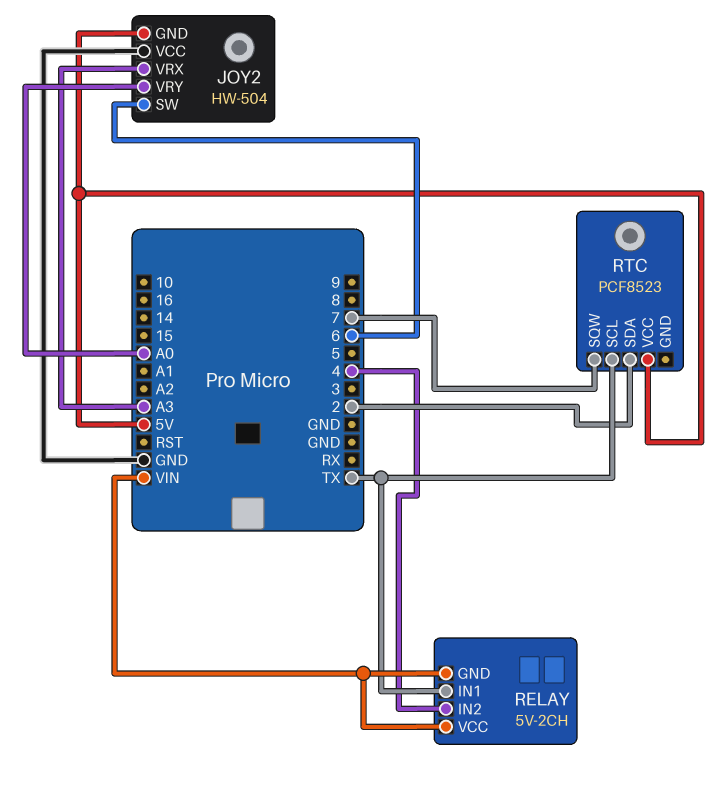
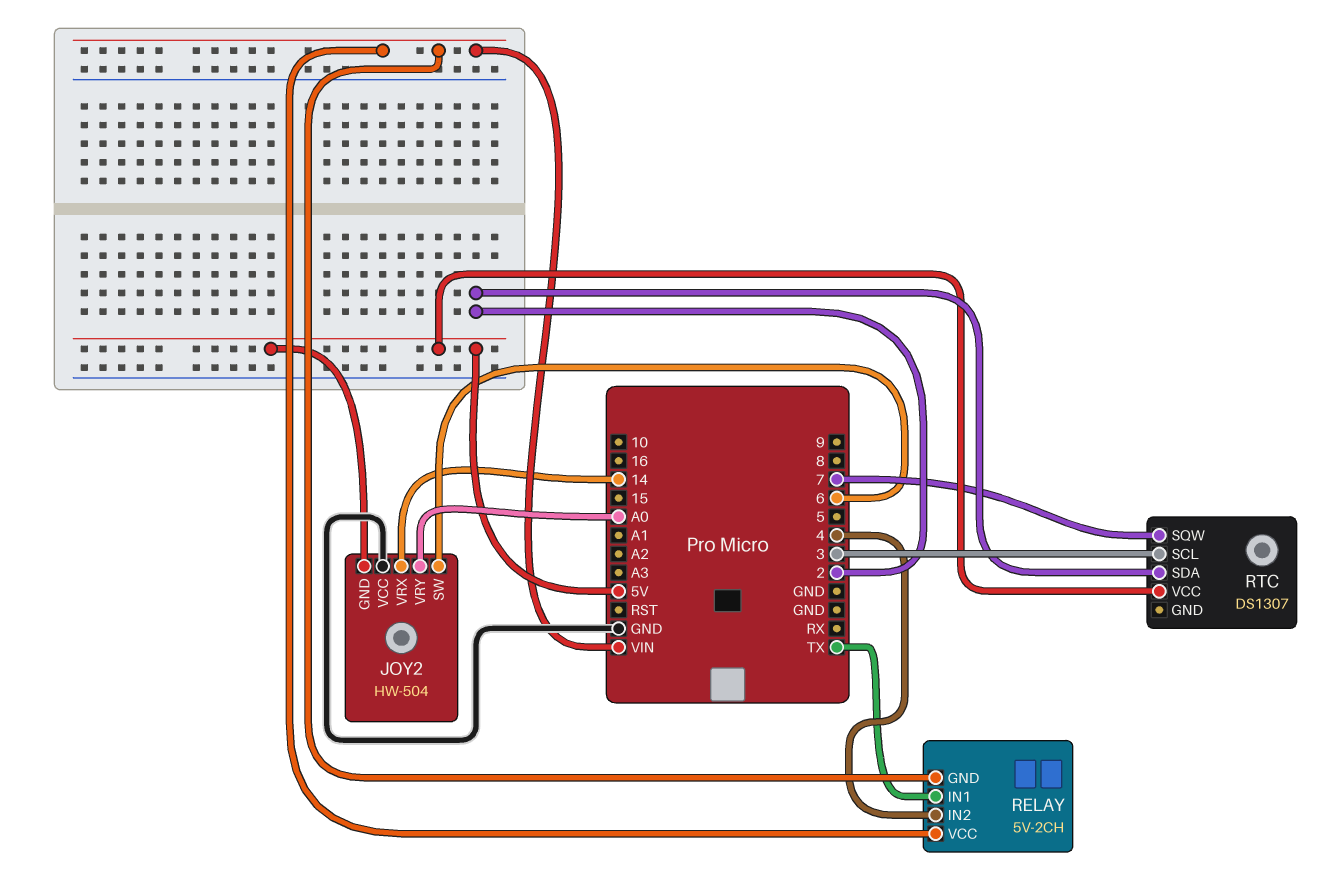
JOY2 pin VRX: A3 -> 14
RTC: PCF8523 -> DS1307
RTC pin SCL: TX -> 3

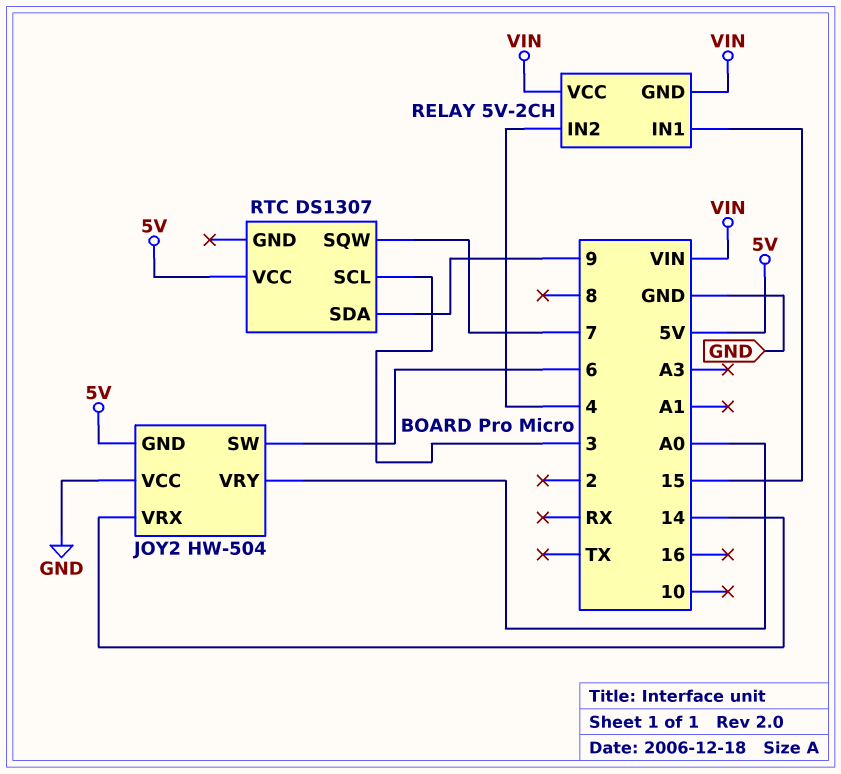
RELAY pin IN1: TX -> 15
RTC pin SDA: 2 -> 9

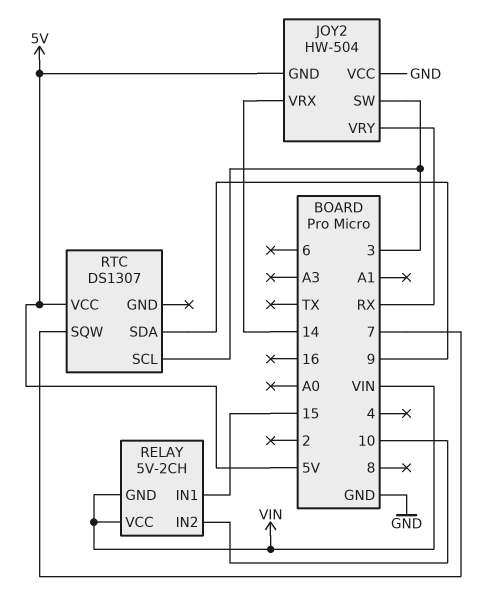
JOY2 pin SW: 6 -> 3
JOY2 pin VRY: A0 -> RX
RELAY pin IN2: 4 -> 10

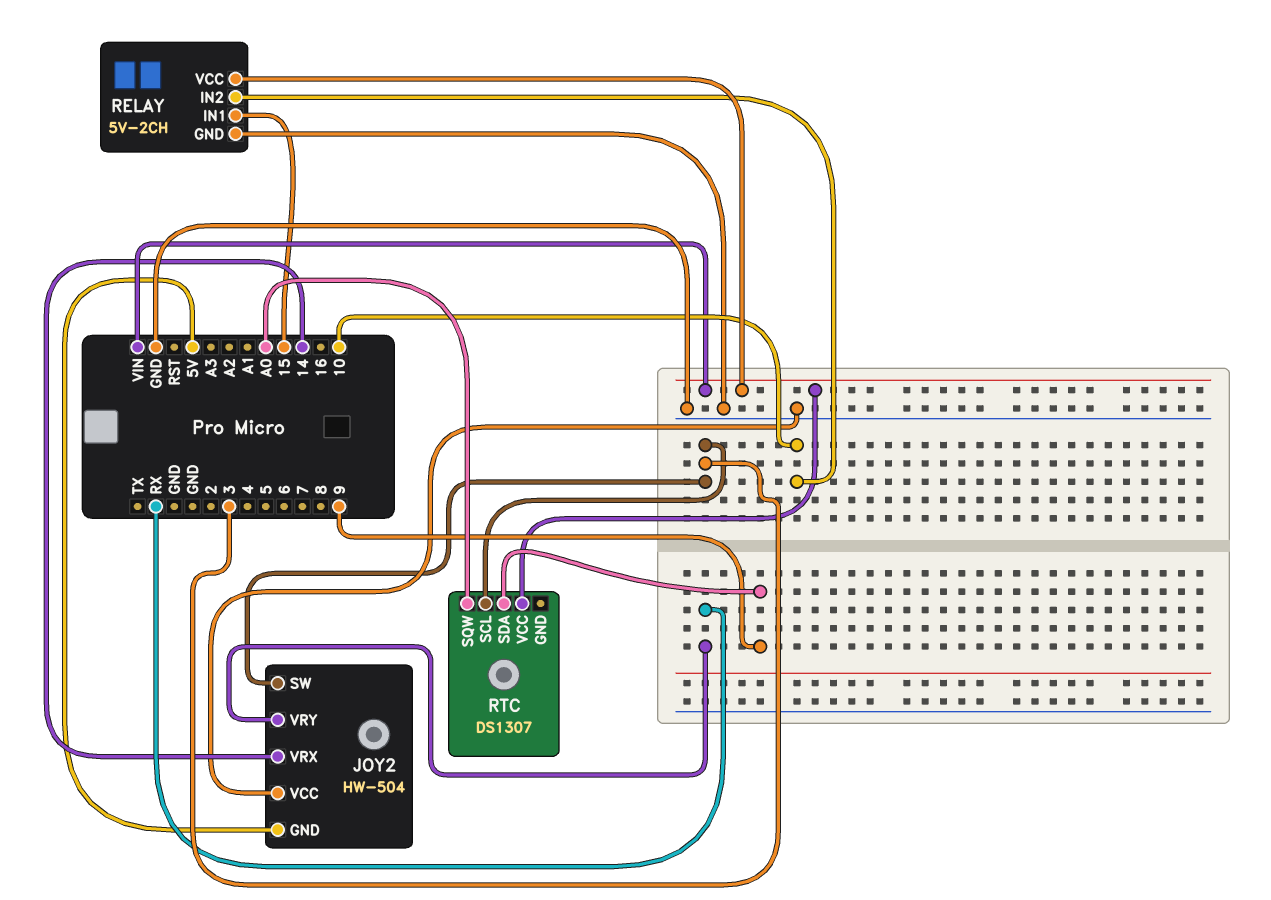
RELAY pin GND: VIN -> GND
RTC pin SQW: 7 -> A0
RTC pin VCC: 5V -> VIN

